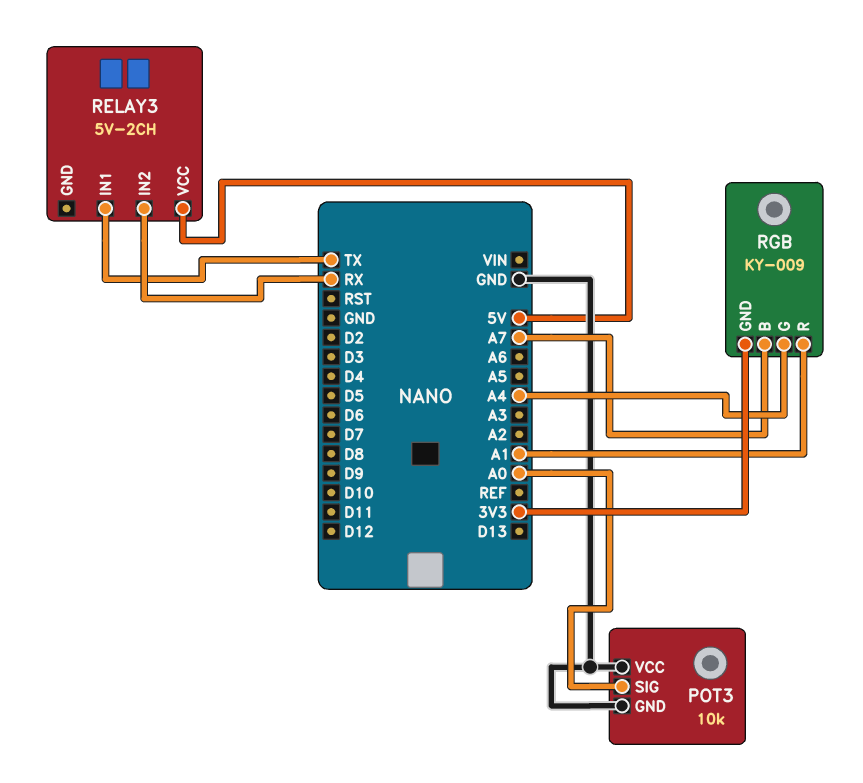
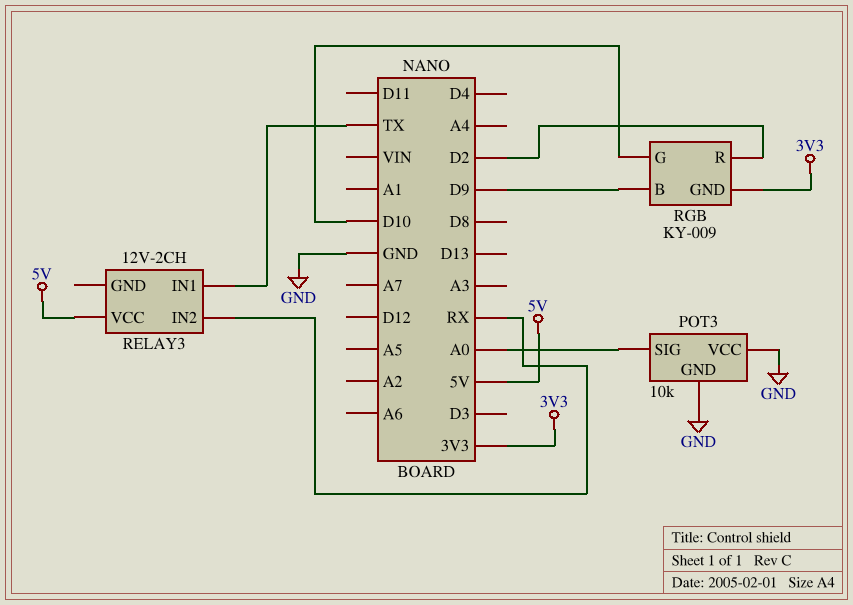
RELAY3: 5V-2CH -> 12V-2CH
RGB pin B: A7 -> D9
RGB pin G: A4 -> D10
RGB pin R: A1 -> D2

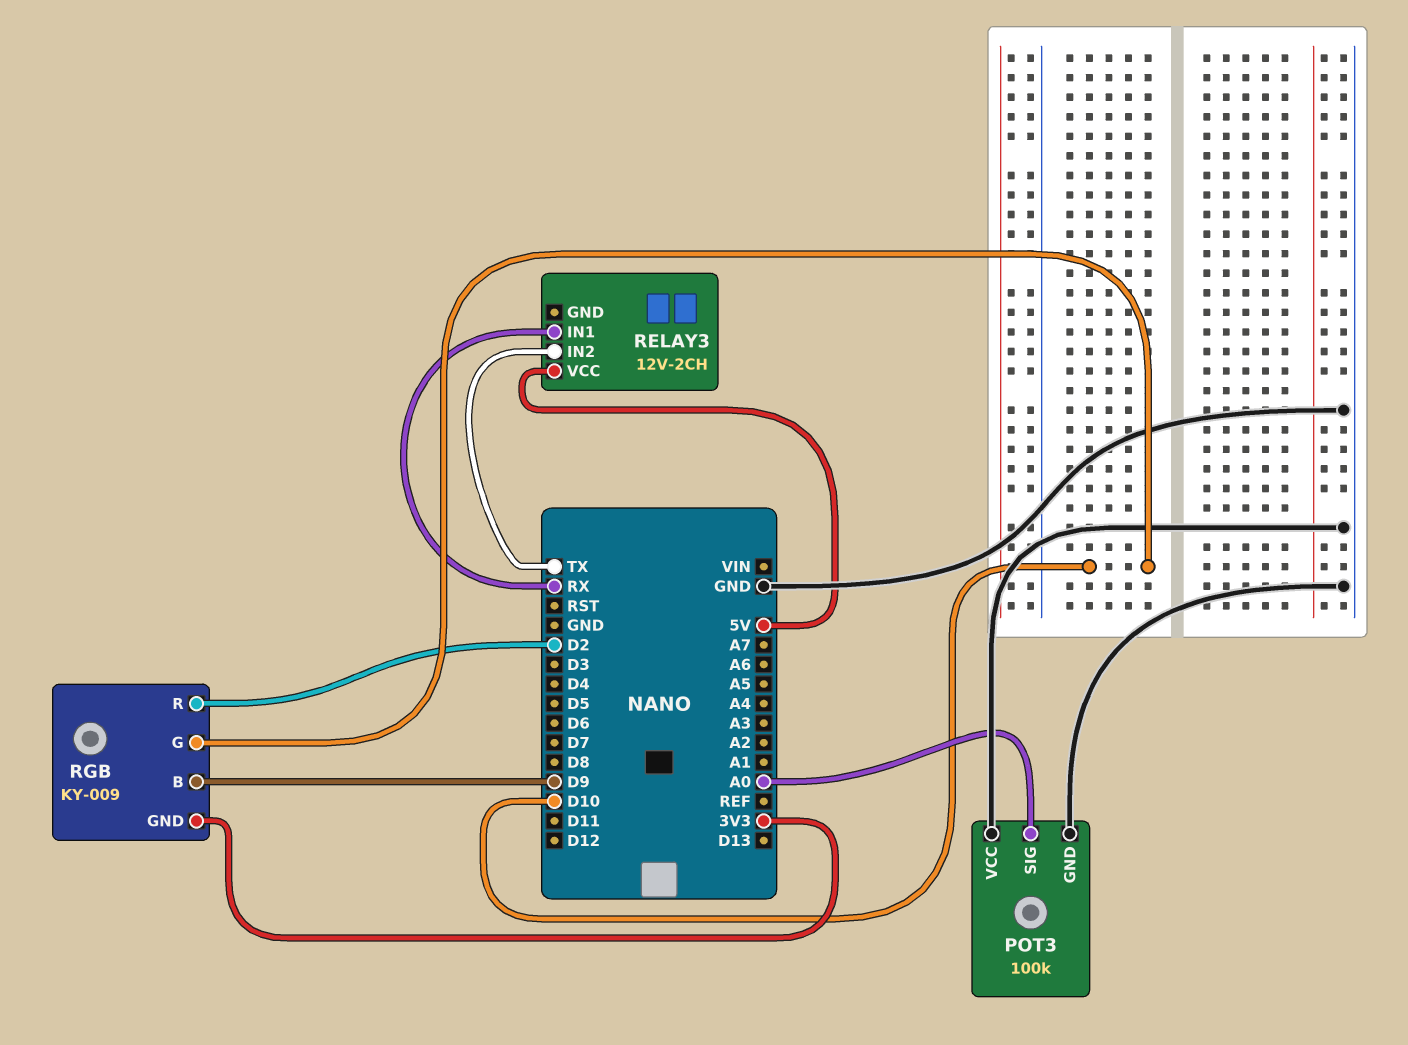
POT3: 10k -> 100k
RELAY3 pin IN1: TX -> RX
RELAY3 pin IN2: RX -> TX

